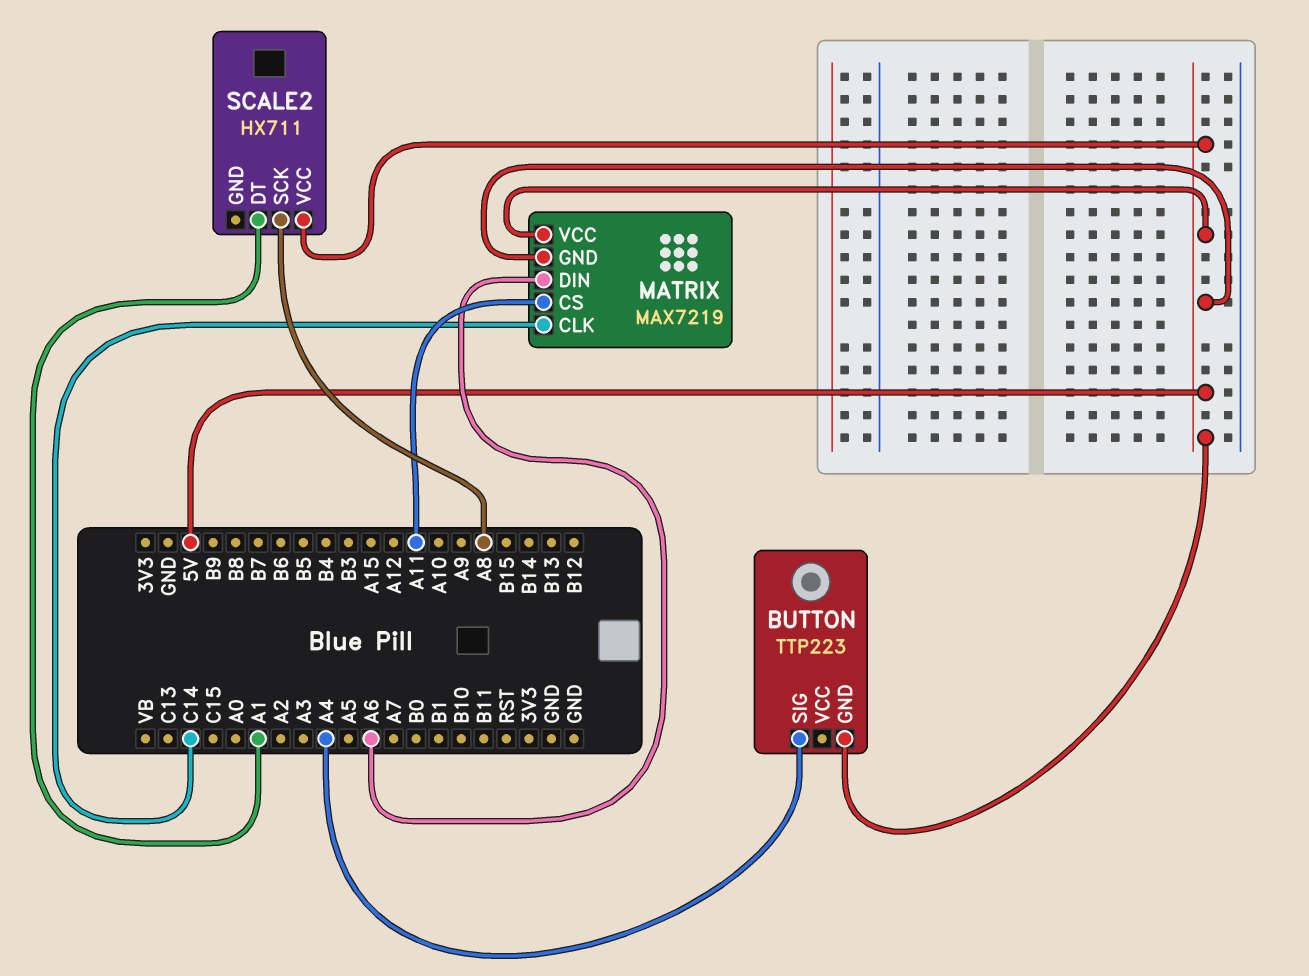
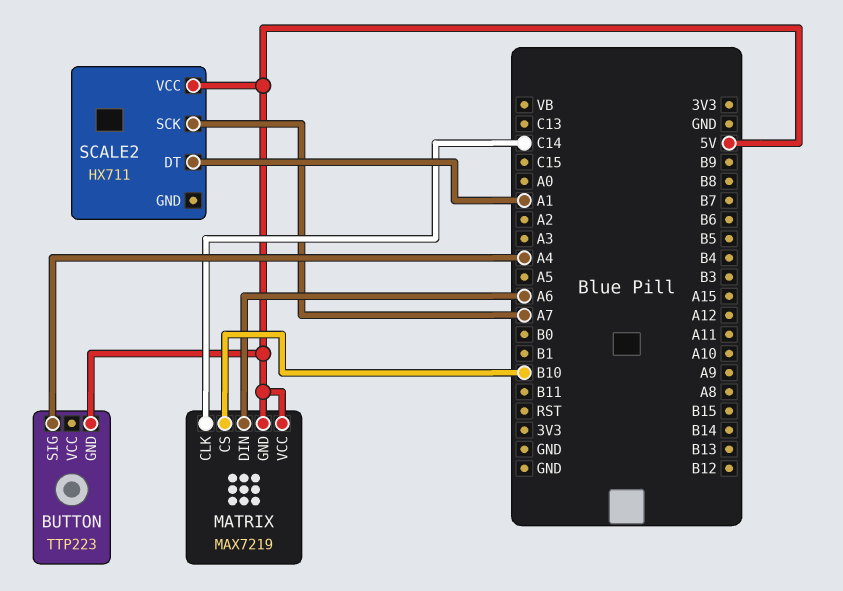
MATRIX pin CS: A11 -> B10
SCALE2 pin SCK: A8 -> A7

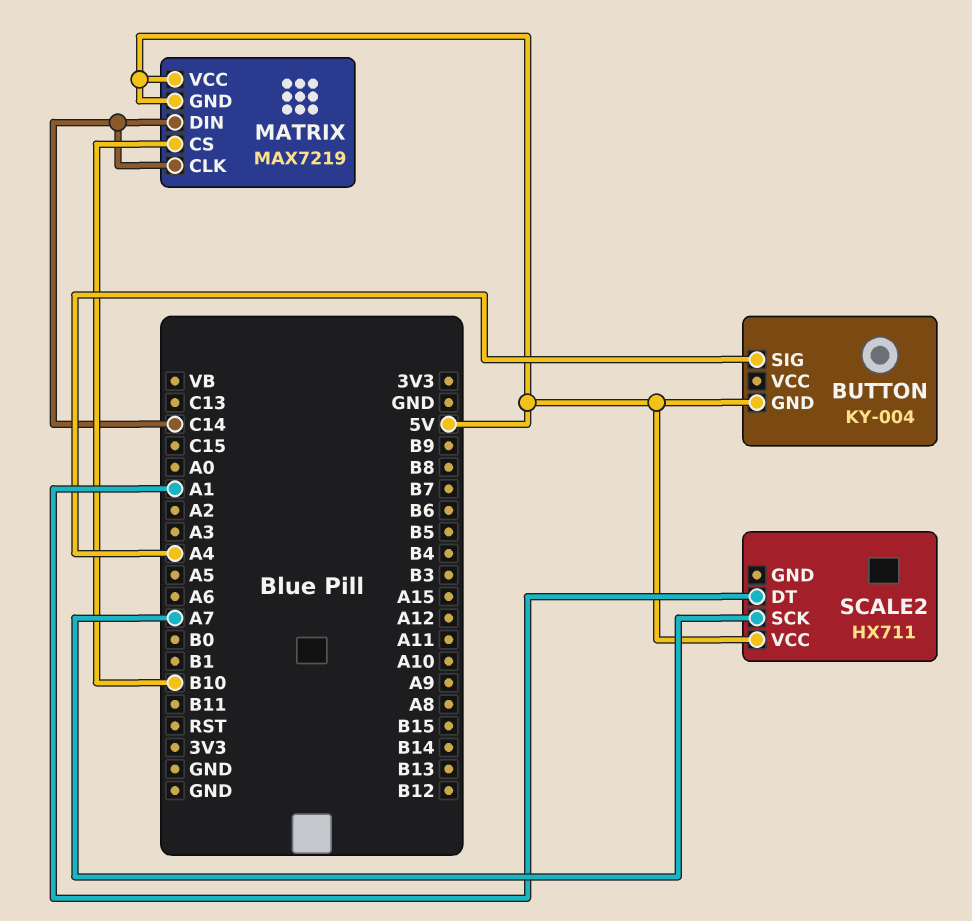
BUTTON: TTP223 -> KY-004
MATRIX pin DIN: A6 -> C14

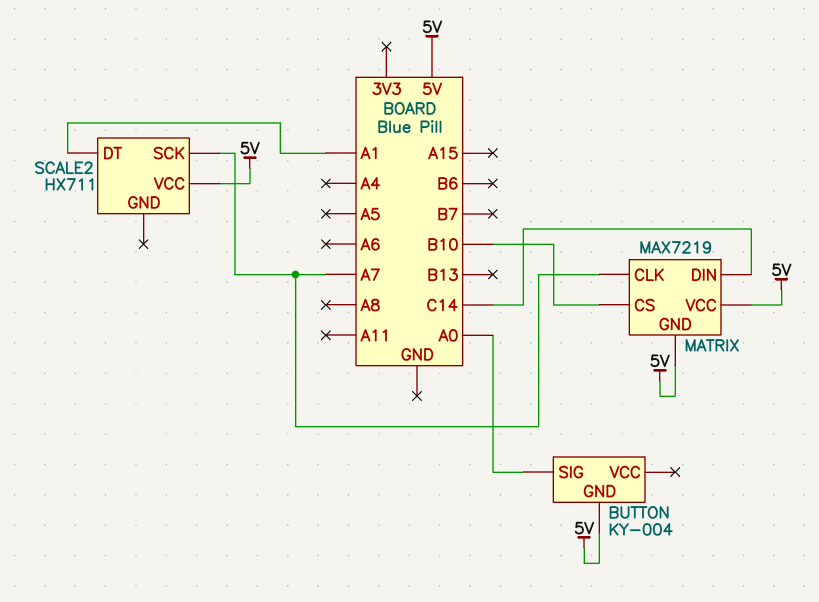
BUTTON pin SIG: A4 -> A0
MATRIX pin CLK: C14 -> A7

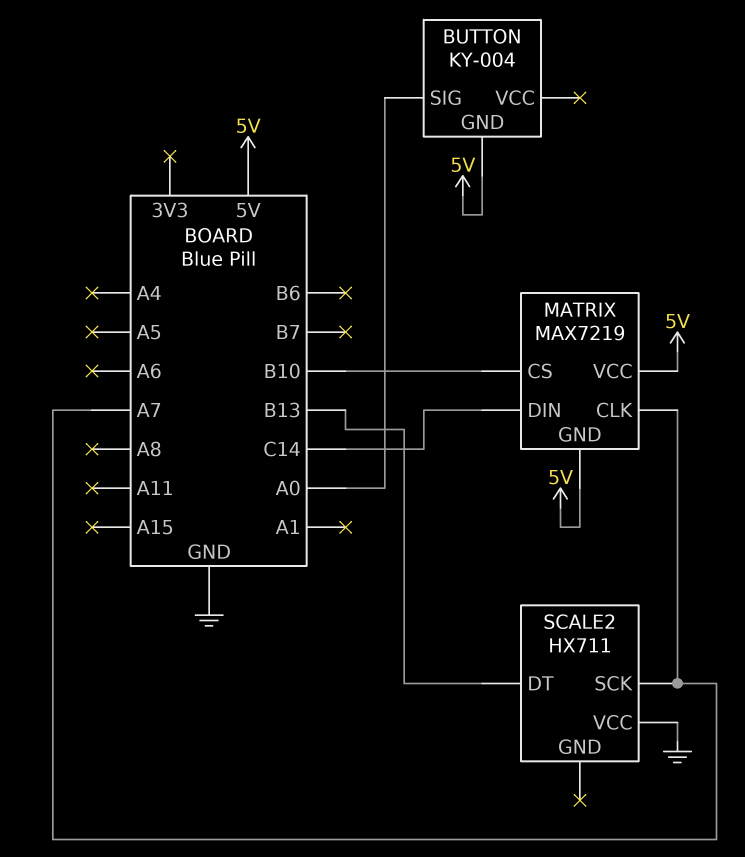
SCALE2 pin DT: A1 -> B13
SCALE2 pin VCC: 5V -> GND

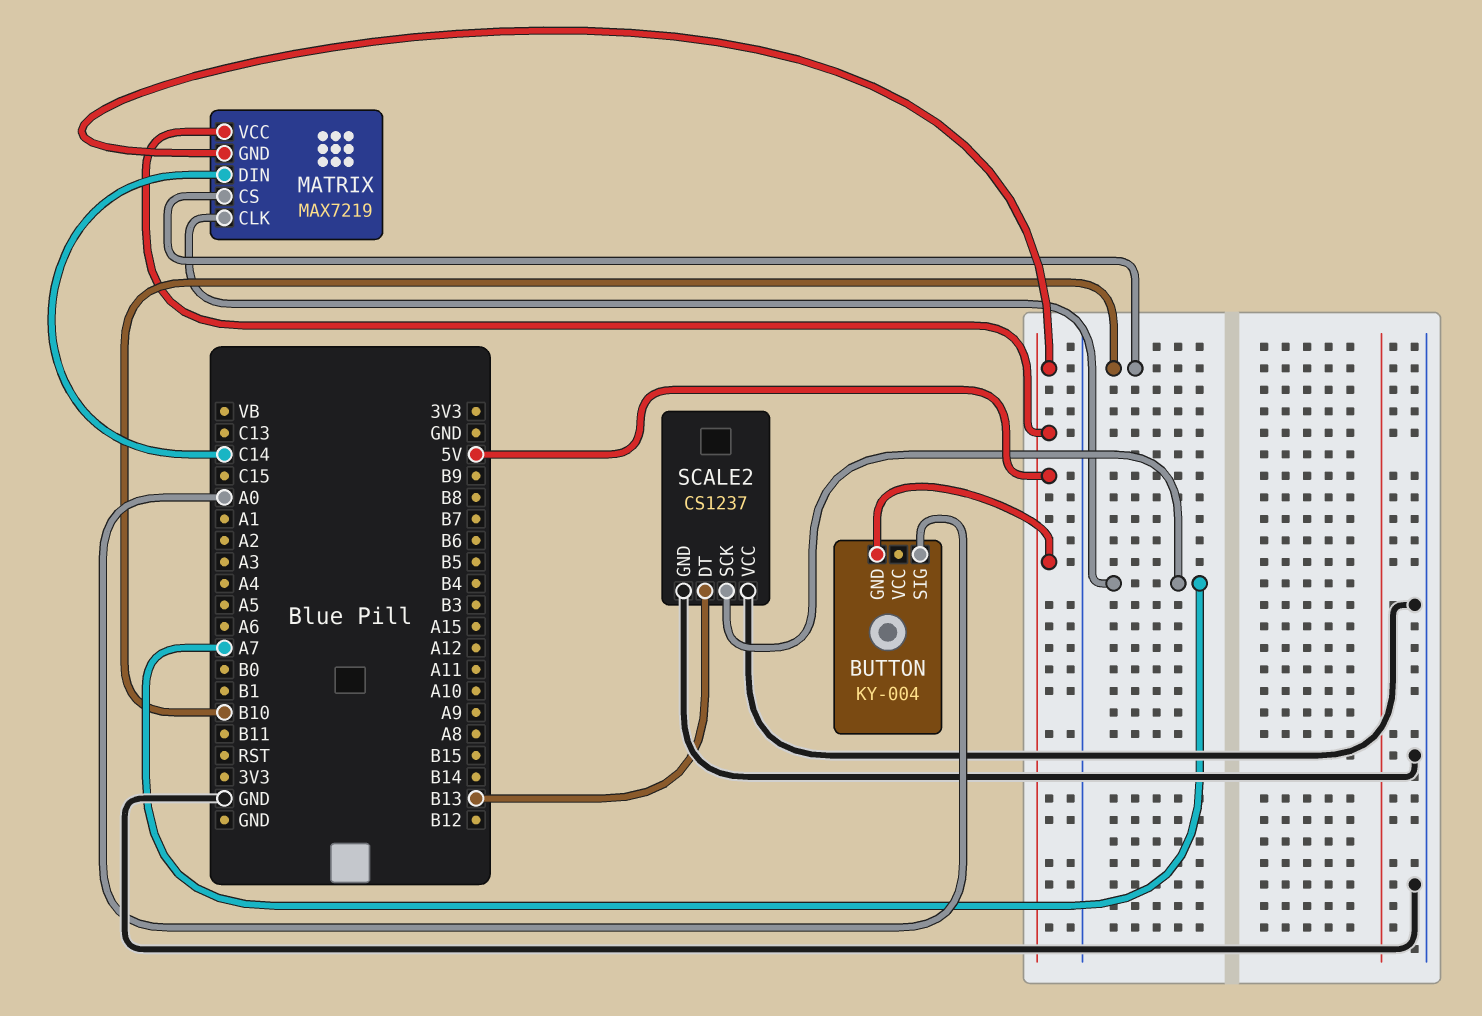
SCALE2: HX711 -> CS1237
SCALE2 pin GND: none -> GND

